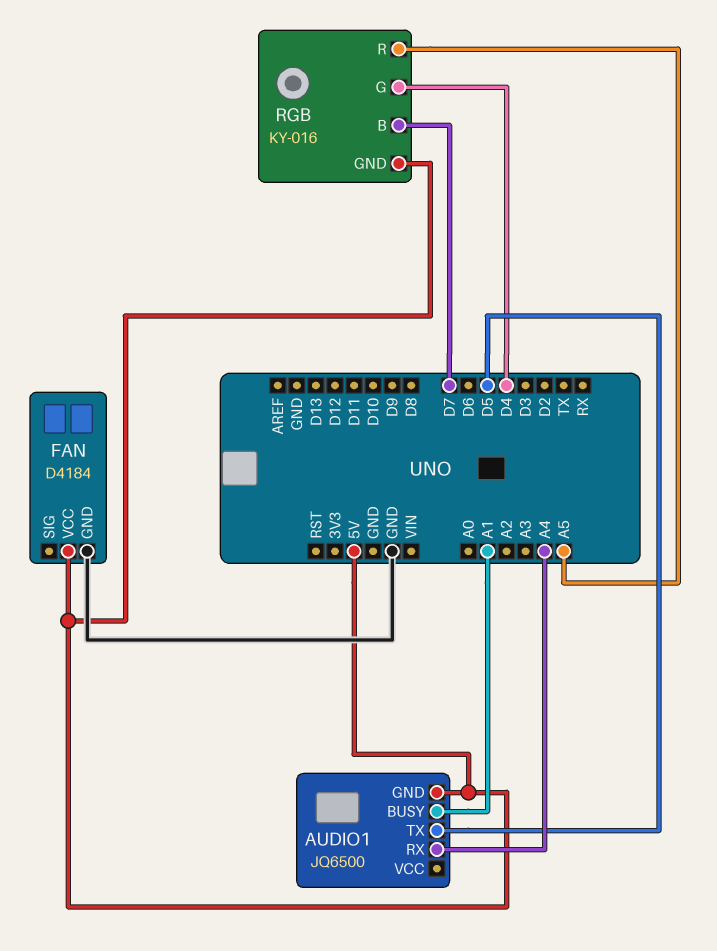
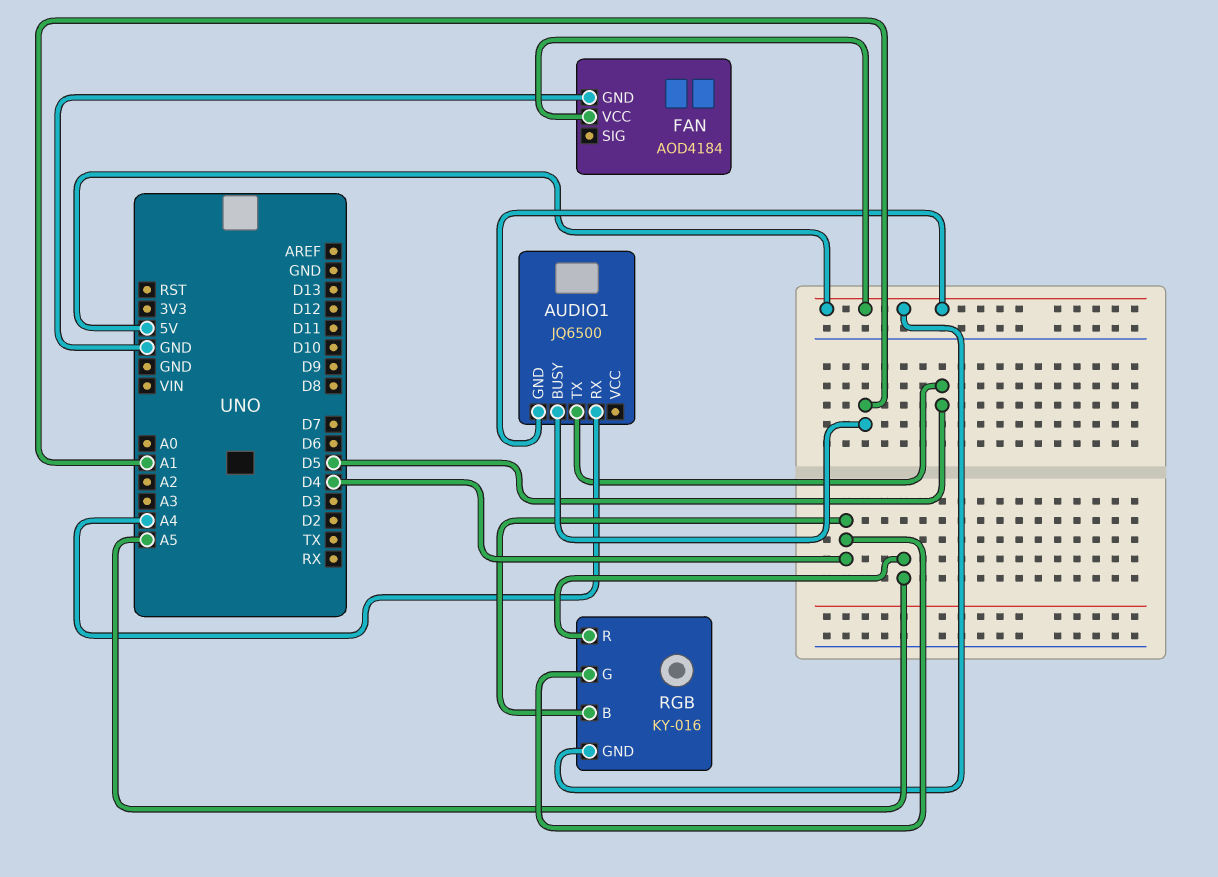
FAN: D4184 -> AOD4184
RGB pin B: D7 -> D4

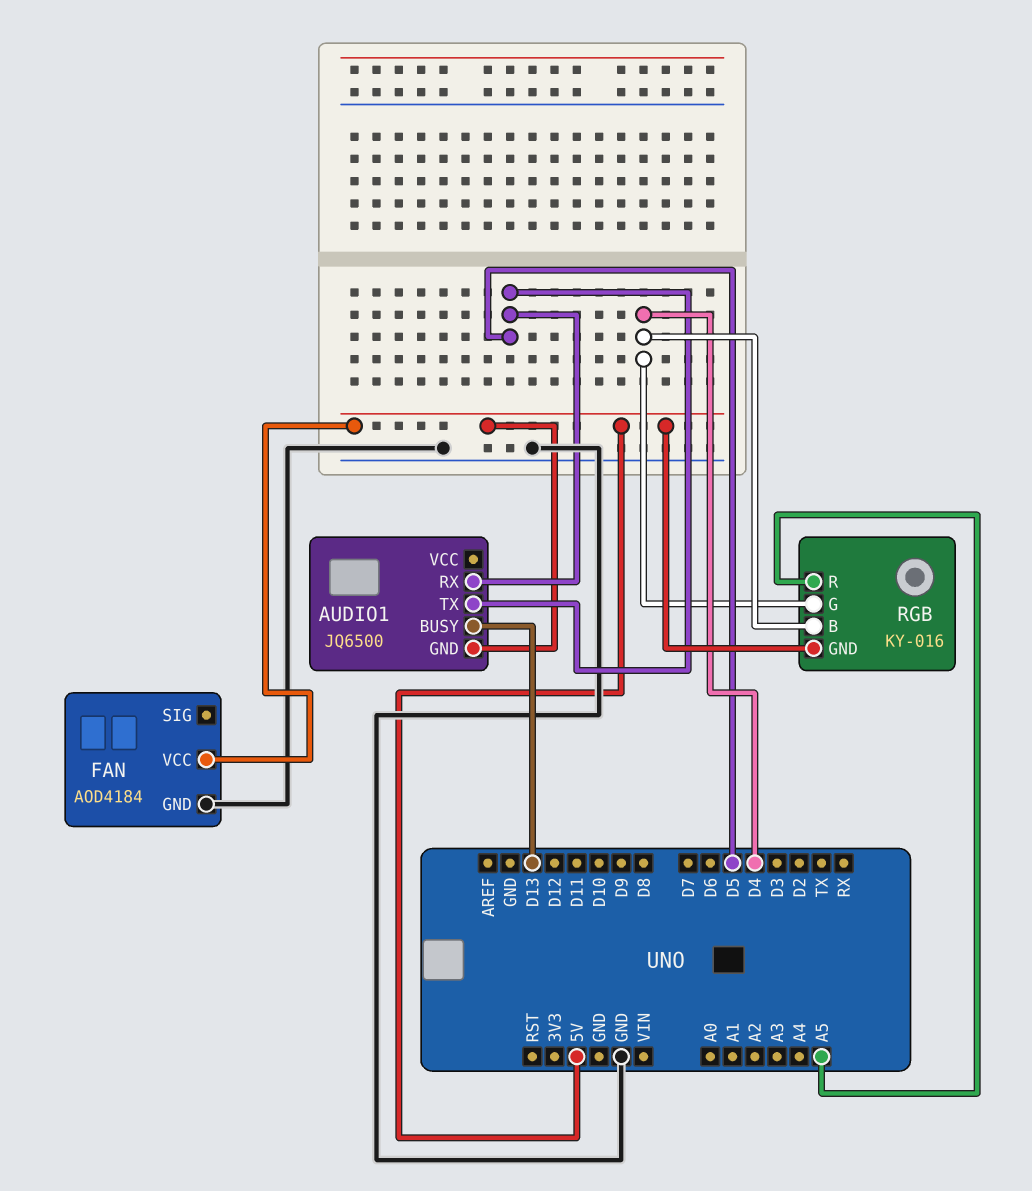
AUDIO1 pin BUSY: A1 -> D13
AUDIO1 pin RX: A4 -> D5

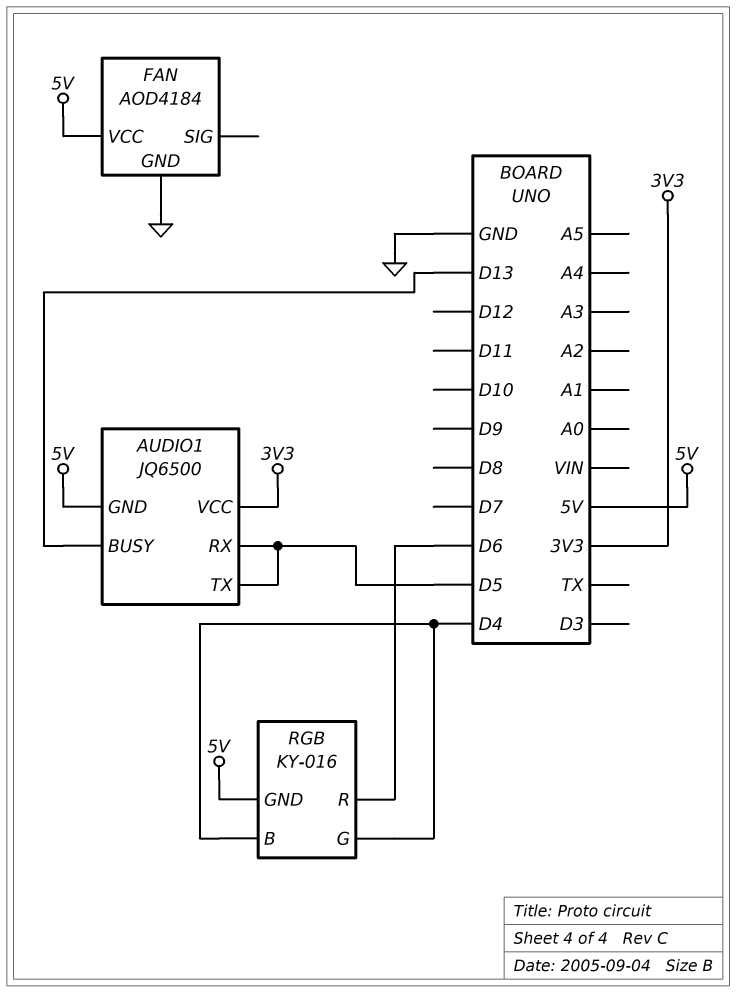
AUDIO1 pin VCC: none -> 3V3
RGB pin R: A5 -> D6

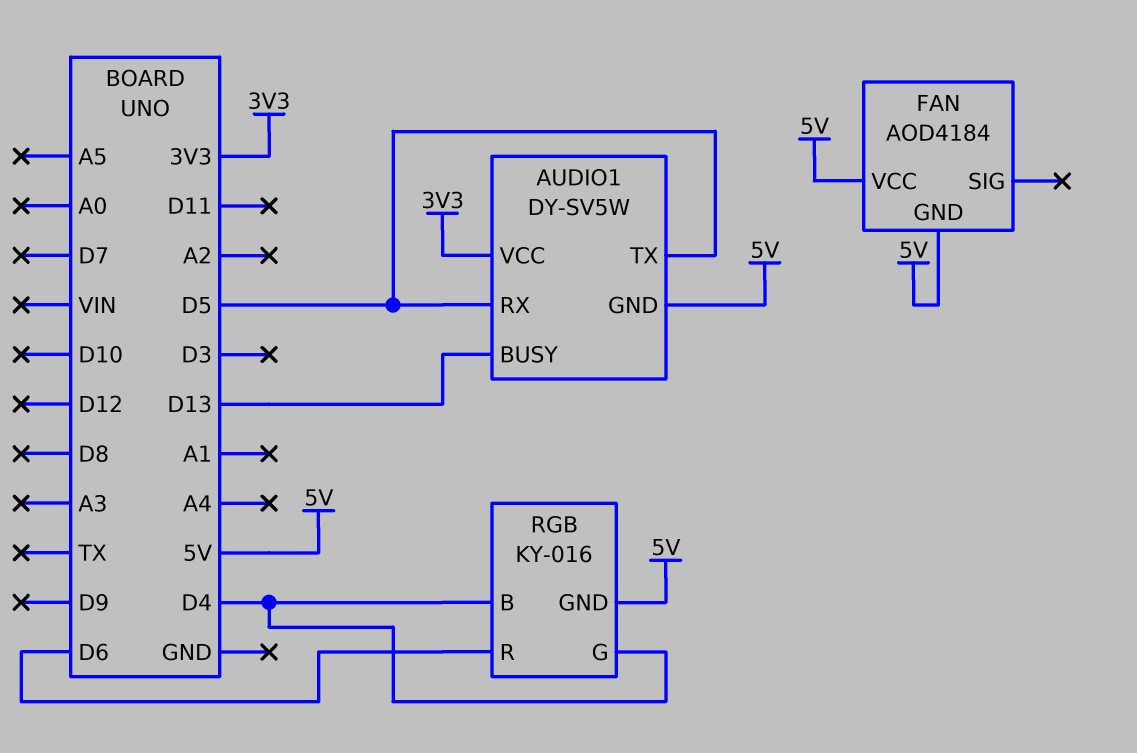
AUDIO1: JQ6500 -> DY-SV5W
FAN pin GND: GND -> 5V

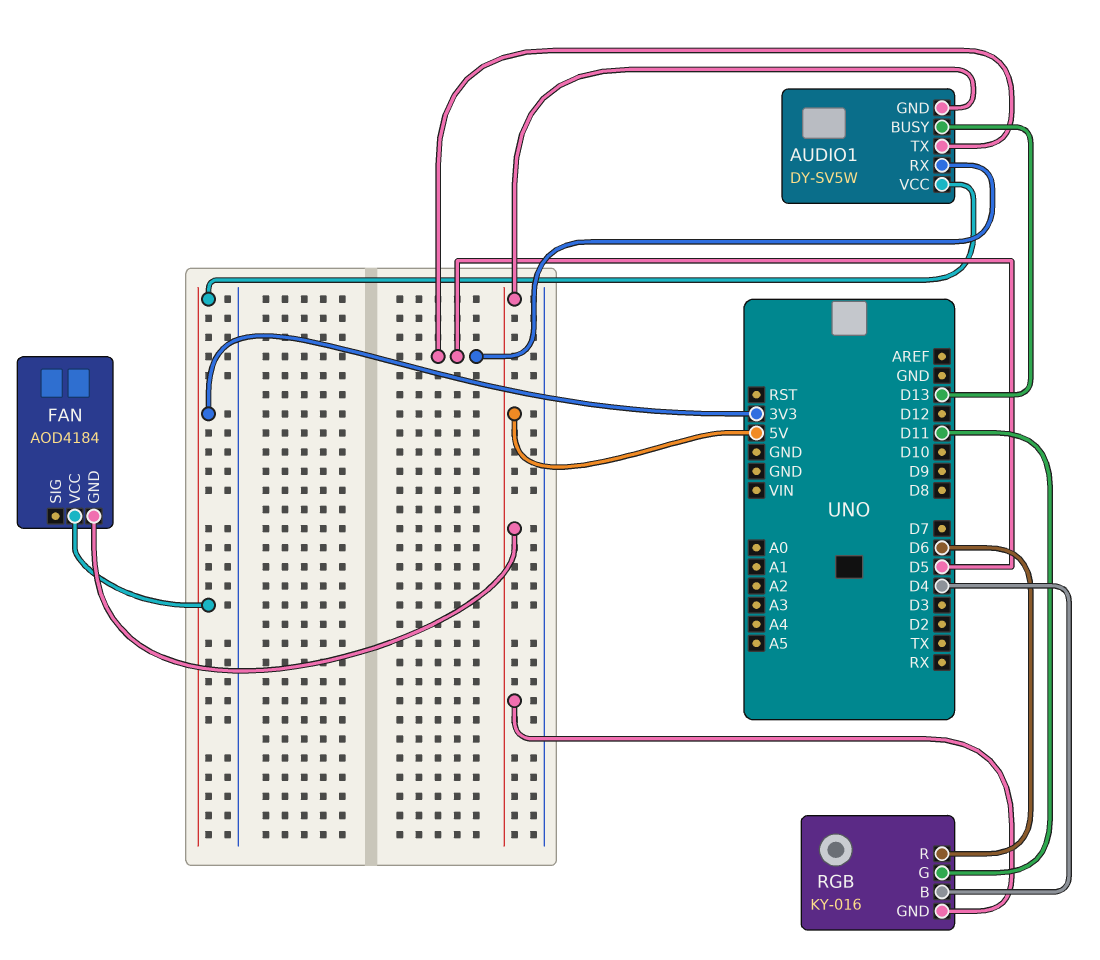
FAN pin VCC: 5V -> 3V3
RGB pin G: D4 -> D11

